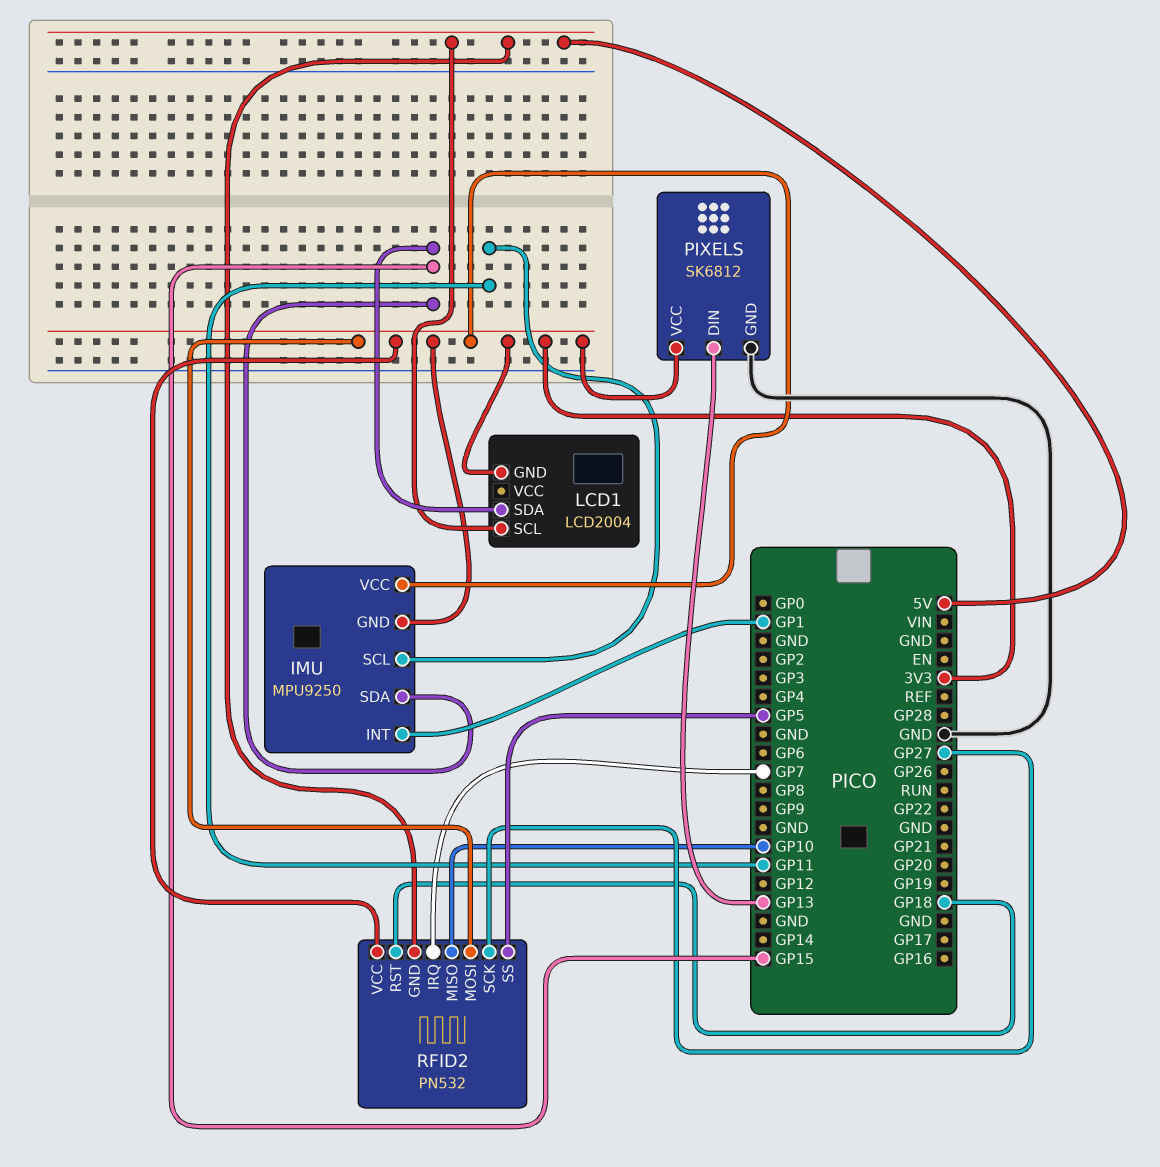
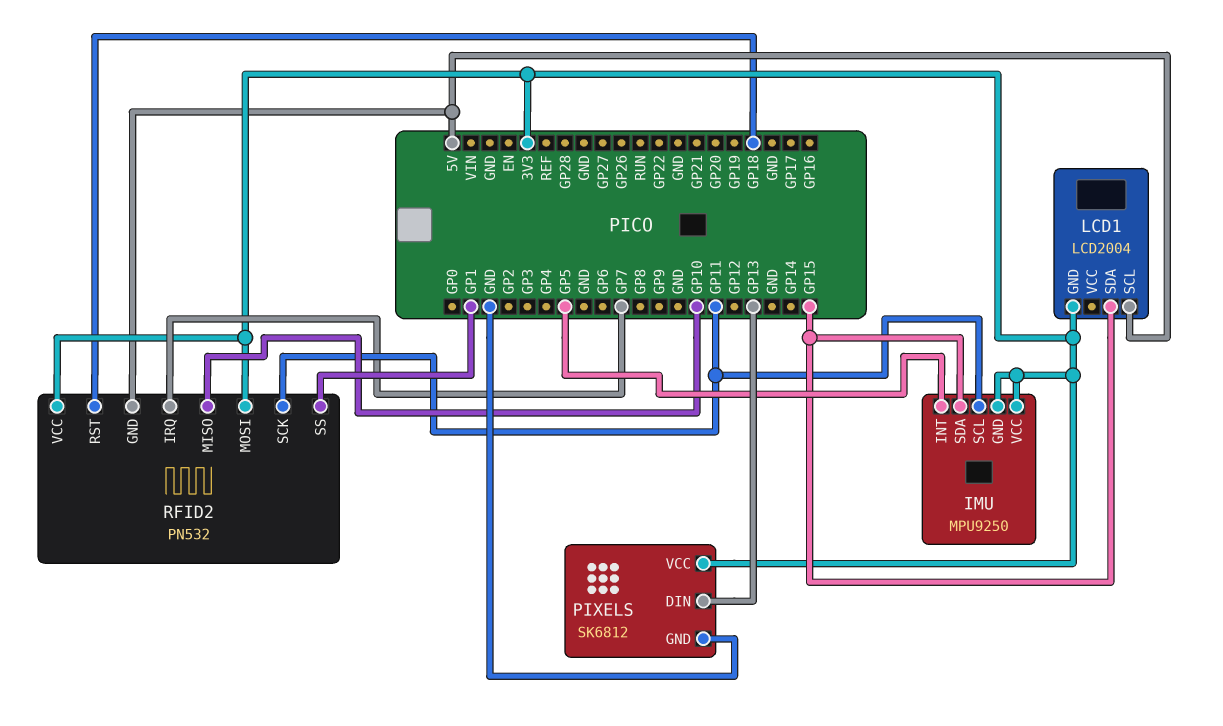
IMU pin INT: GP1 -> GP5
RFID2 pin SCK: GP27 -> GP11
RFID2 pin SS: GP5 -> GP1

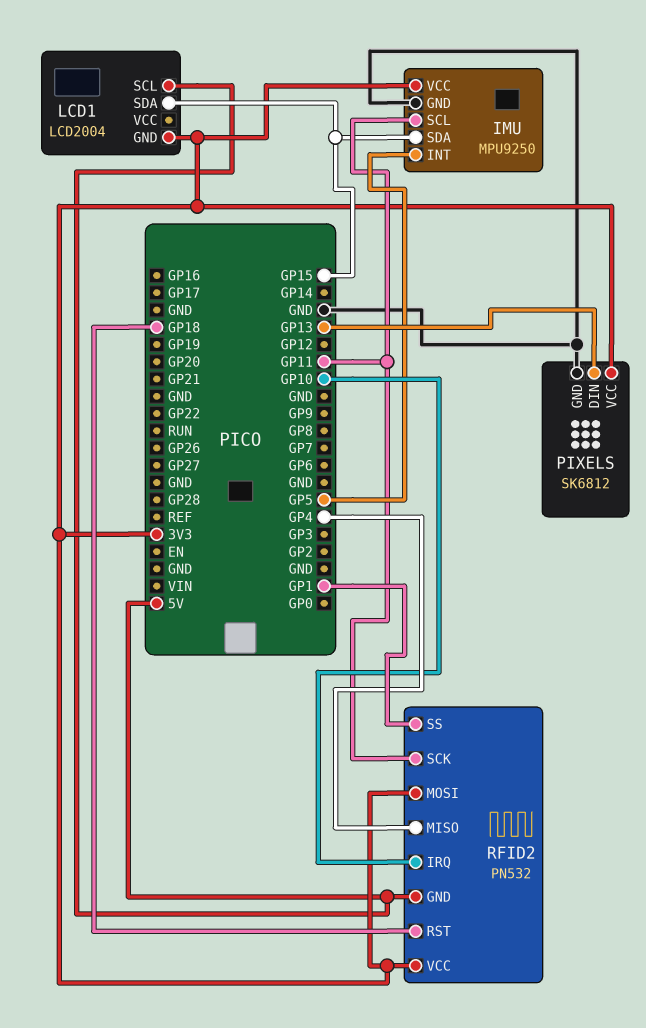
IMU pin GND: 3V3 -> GND
RFID2 pin IRQ: GP7 -> GP10
RFID2 pin MISO: GP10 -> GP4

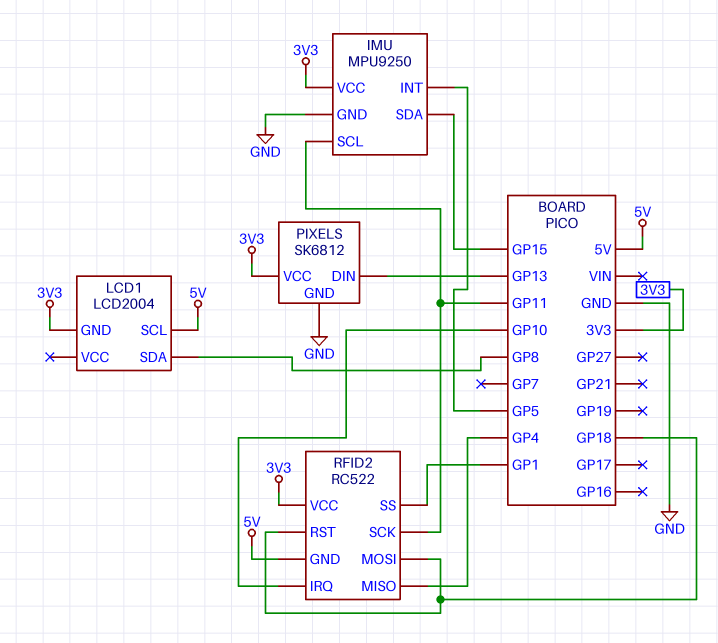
LCD1 pin SDA: GP15 -> GP8
RFID2: PN532 -> RC522
RFID2 pin MOSI: 3V3 -> GP18

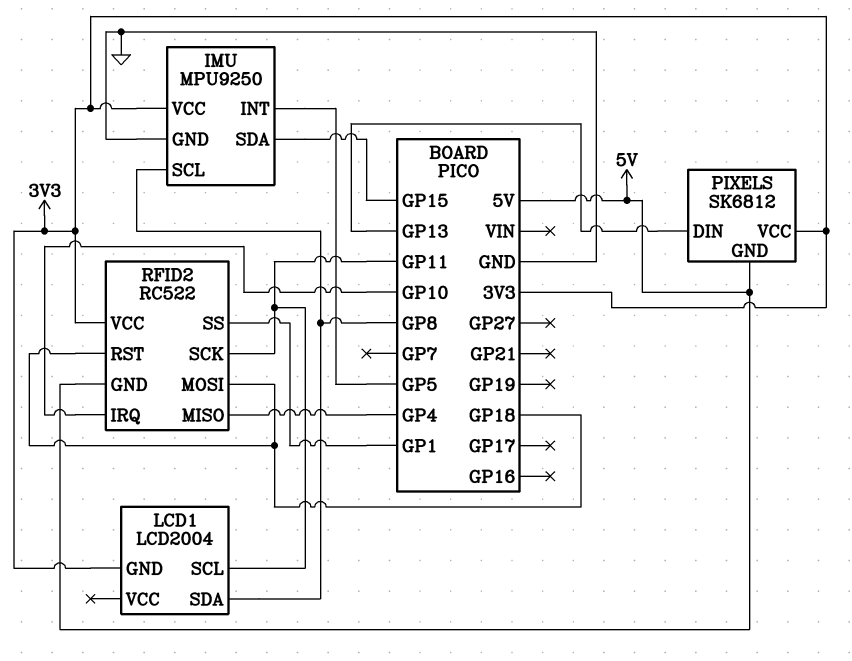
IMU pin SCL: GP11 -> GP8
LCD1 pin SCL: 5V -> GP11
PIXELS pin GND: GND -> 5V

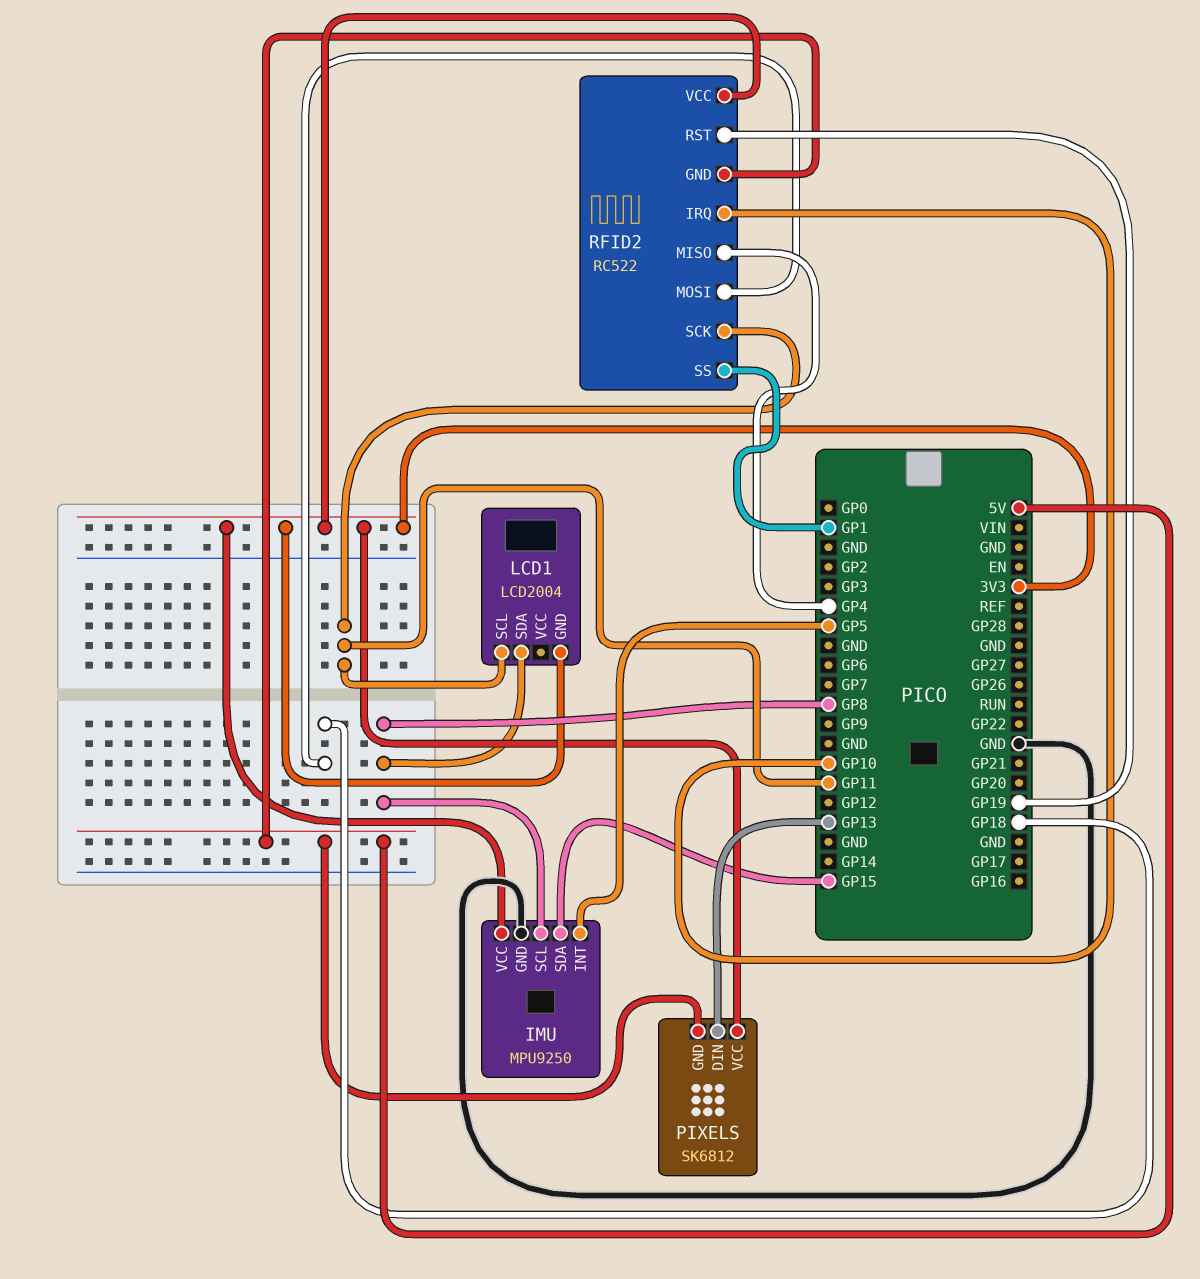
RFID2 pin RST: GP18 -> GP19

